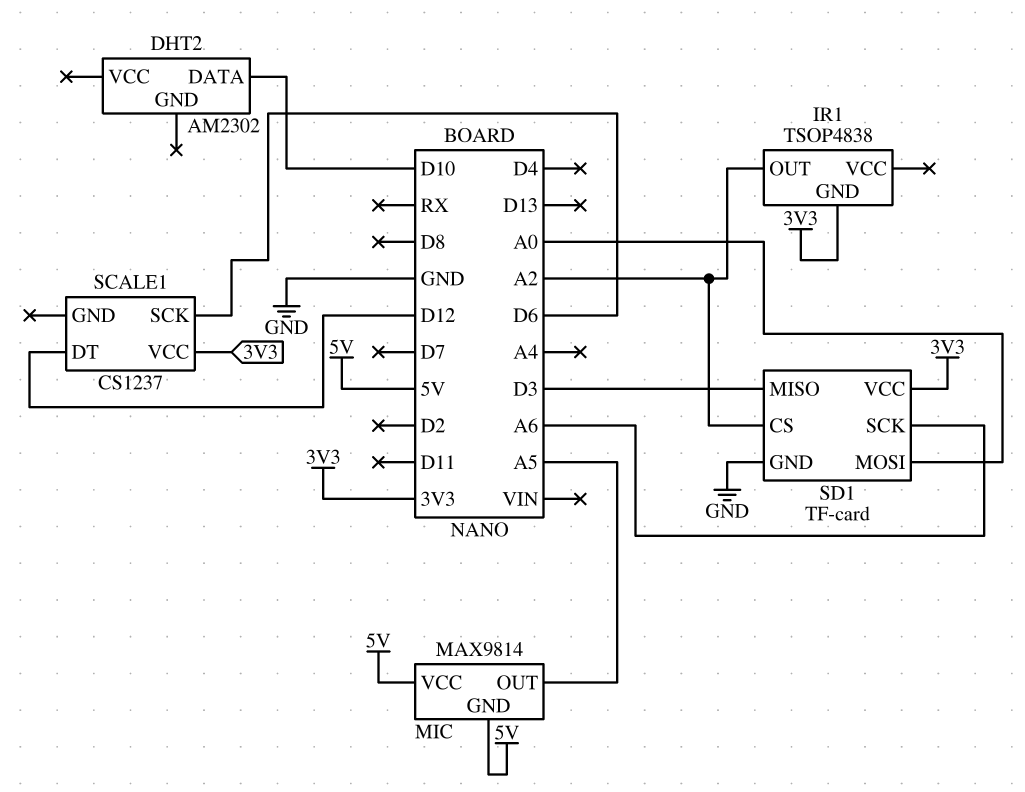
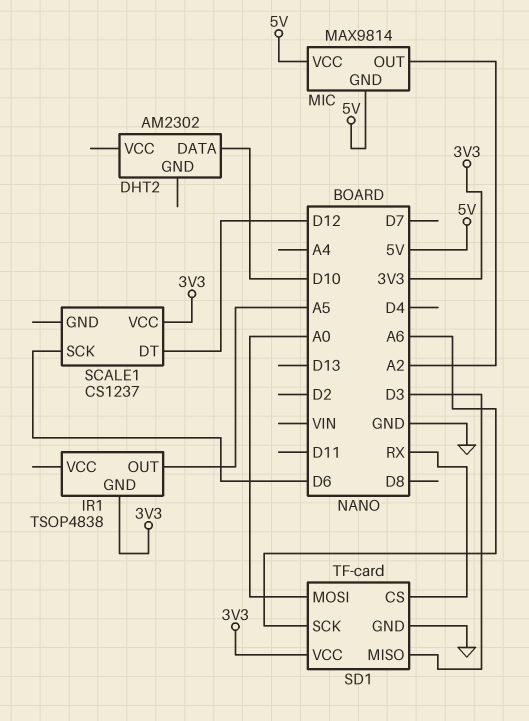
IR1 pin OUT: A2 -> A5
MIC pin OUT: A5 -> A2
SD1 pin CS: A2 -> RX

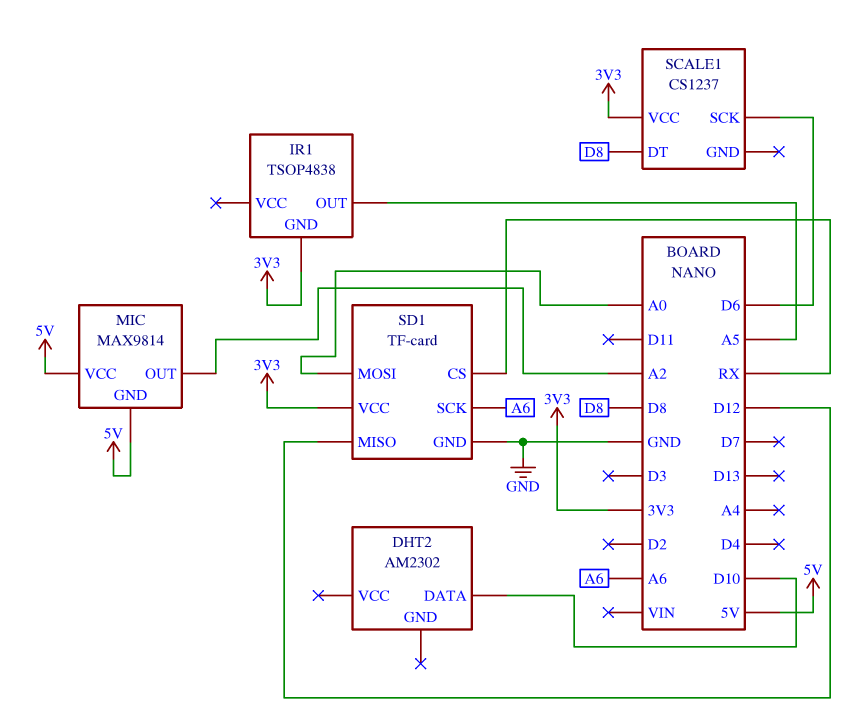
SCALE1 pin DT: D12 -> D8
SD1 pin MISO: D3 -> D12

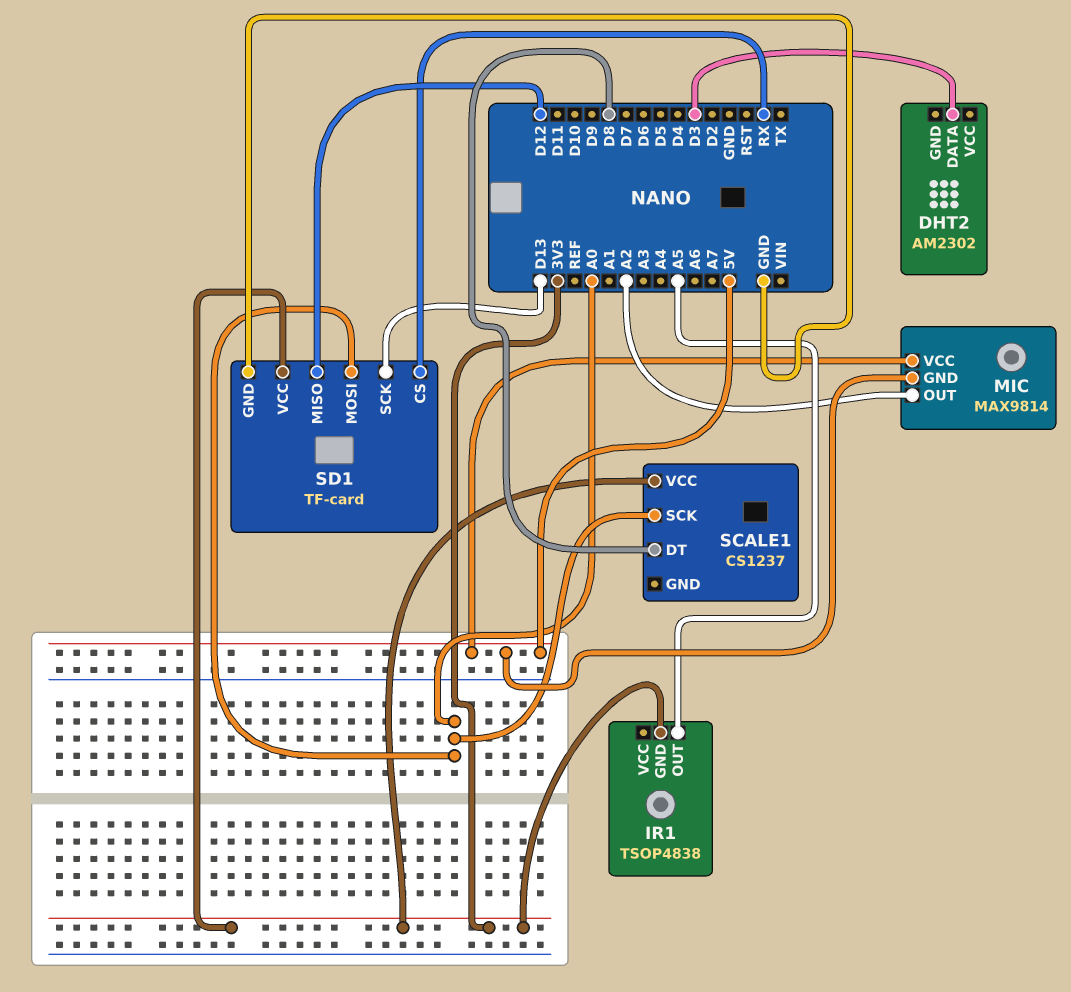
DHT2 pin DATA: D10 -> D3
SCALE1 pin SCK: D6 -> A0
SD1 pin SCK: A6 -> D13

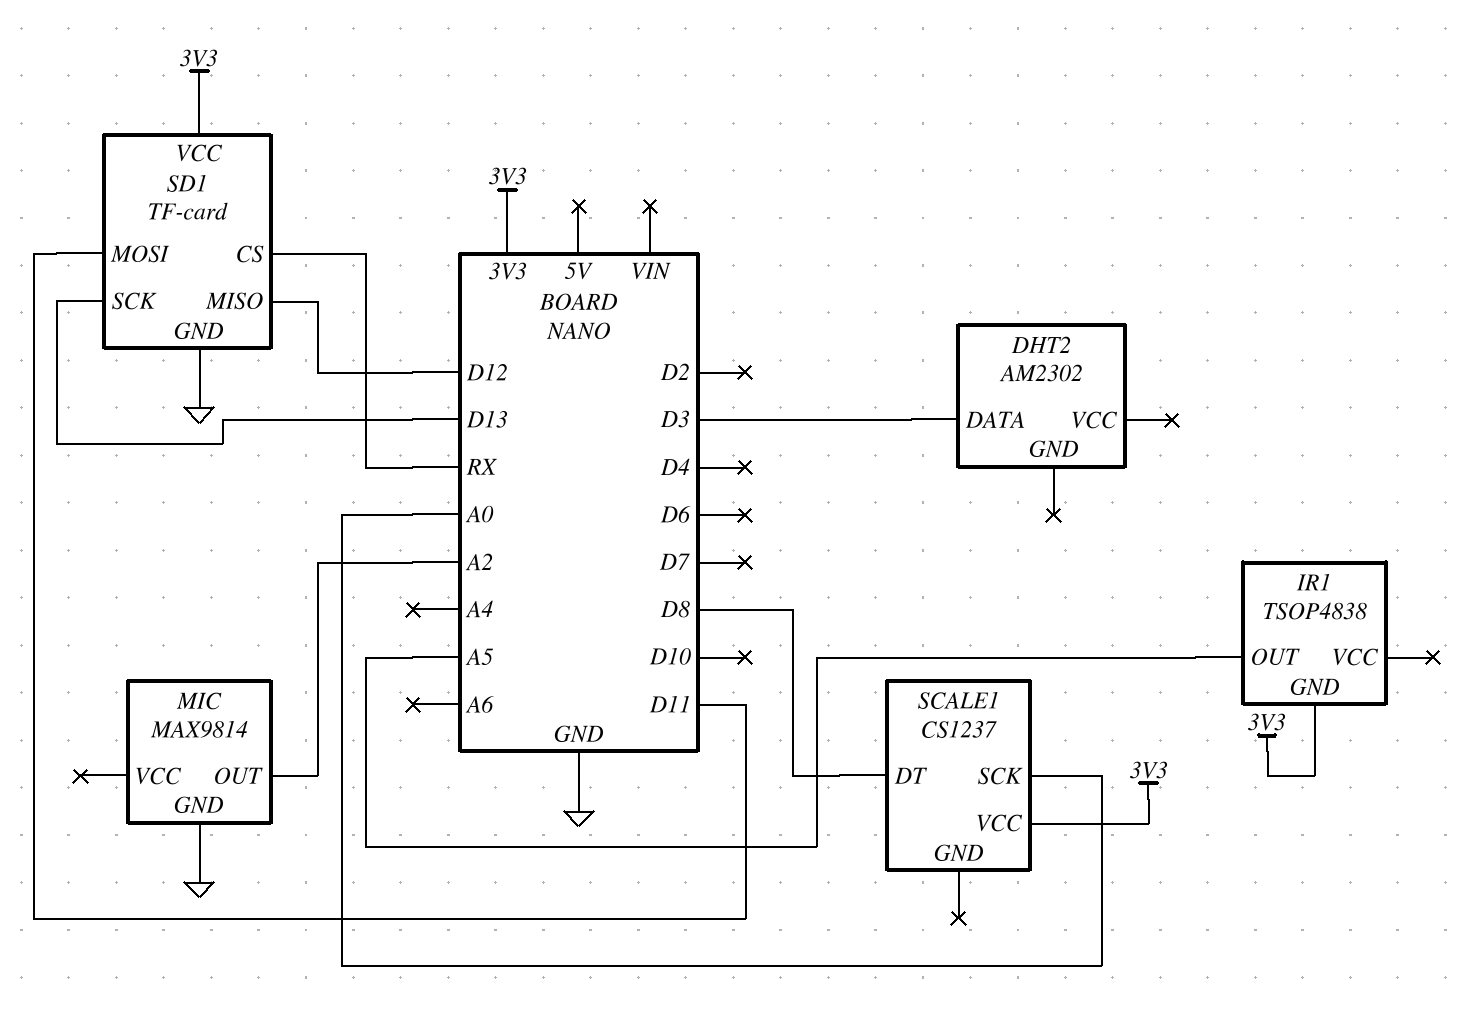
MIC pin GND: 5V -> GND
MIC pin VCC: 5V -> none
SD1 pin MOSI: A0 -> D11

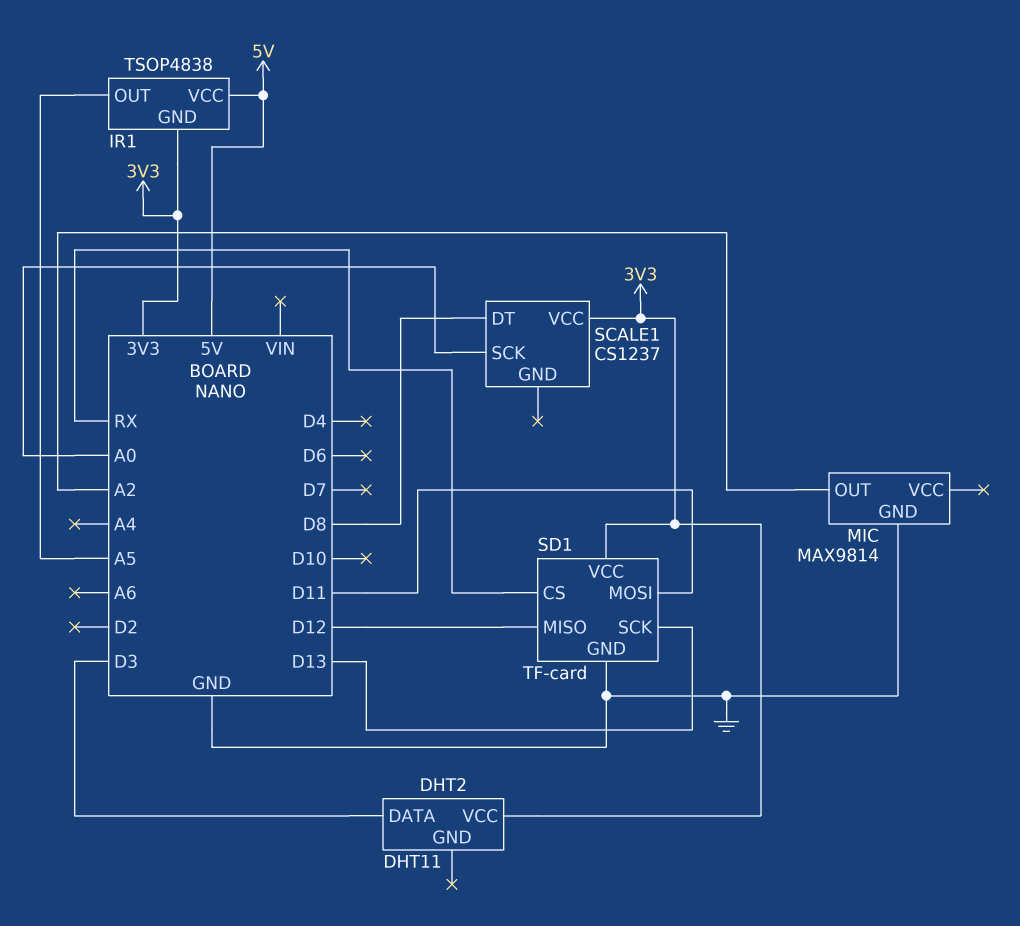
DHT2: AM2302 -> DHT11
DHT2 pin VCC: none -> 3V3
IR1 pin VCC: none -> 5V

